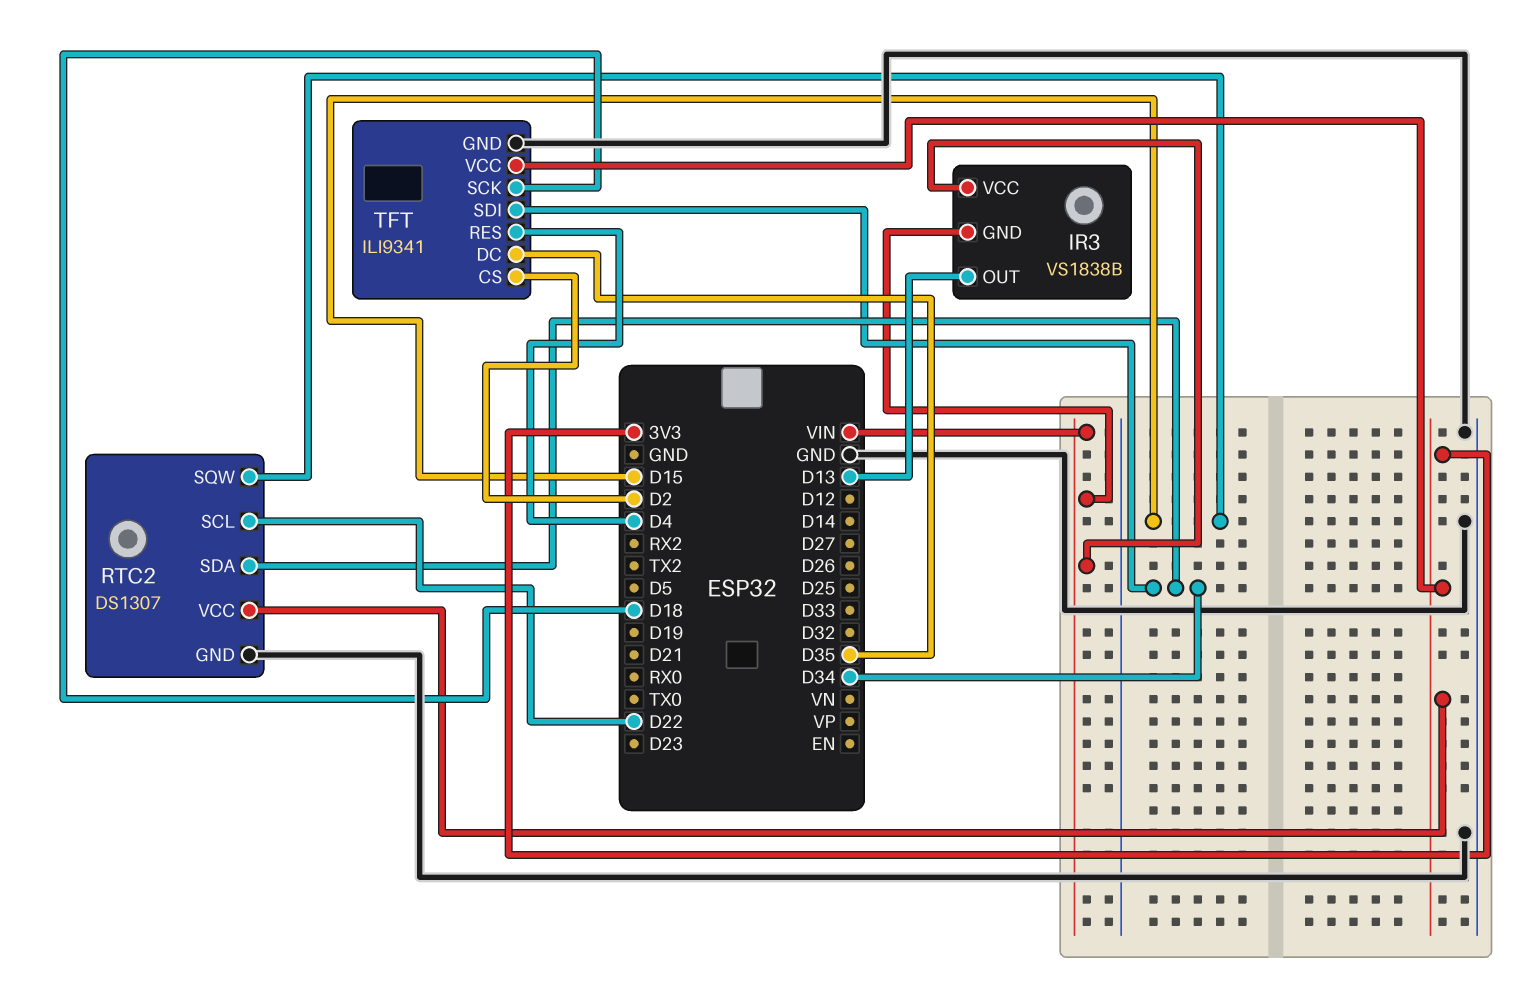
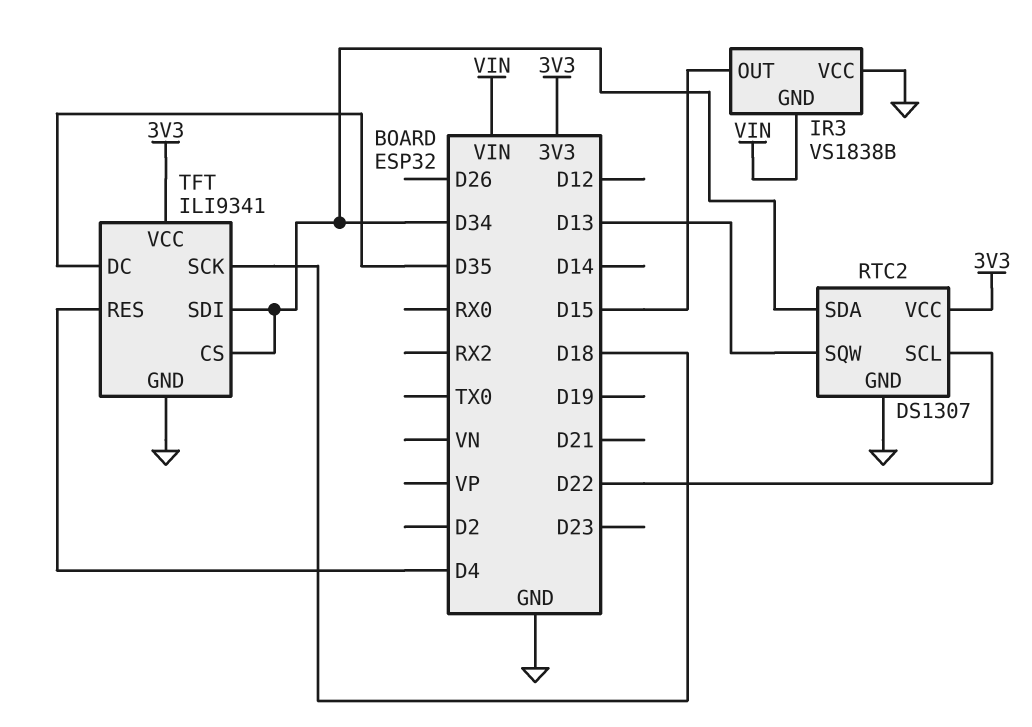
IR3 pin OUT: D13 -> D15
IR3 pin VCC: VIN -> GND
RTC2 pin SQW: D15 -> D13
TFT pin CS: D2 -> D34

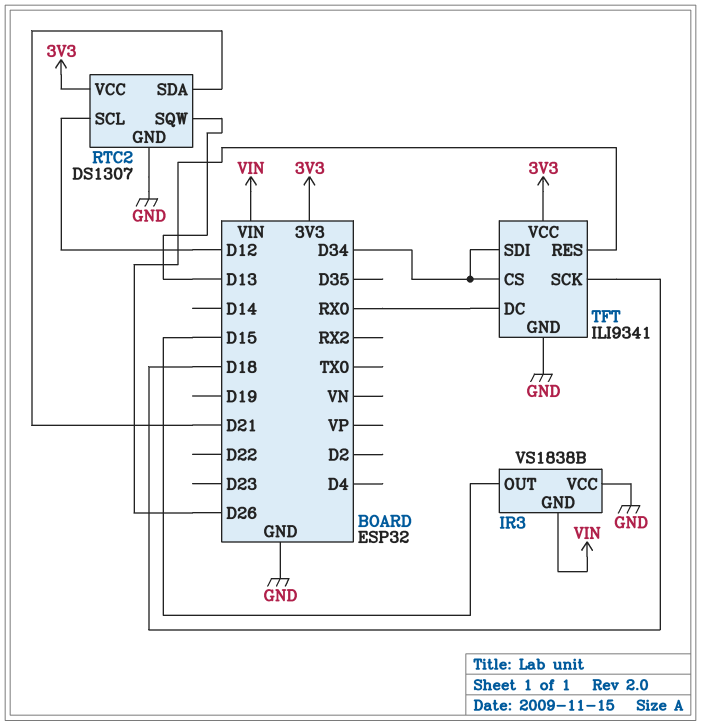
RTC2 pin SCL: D22 -> D12
RTC2 pin SDA: D34 -> D21
TFT pin DC: D35 -> RX0
TFT pin RES: D4 -> D26

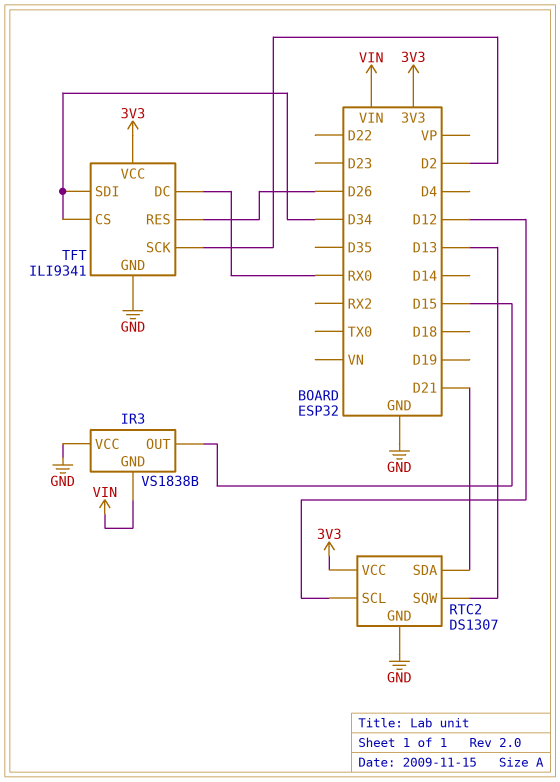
TFT pin SCK: D18 -> D2

